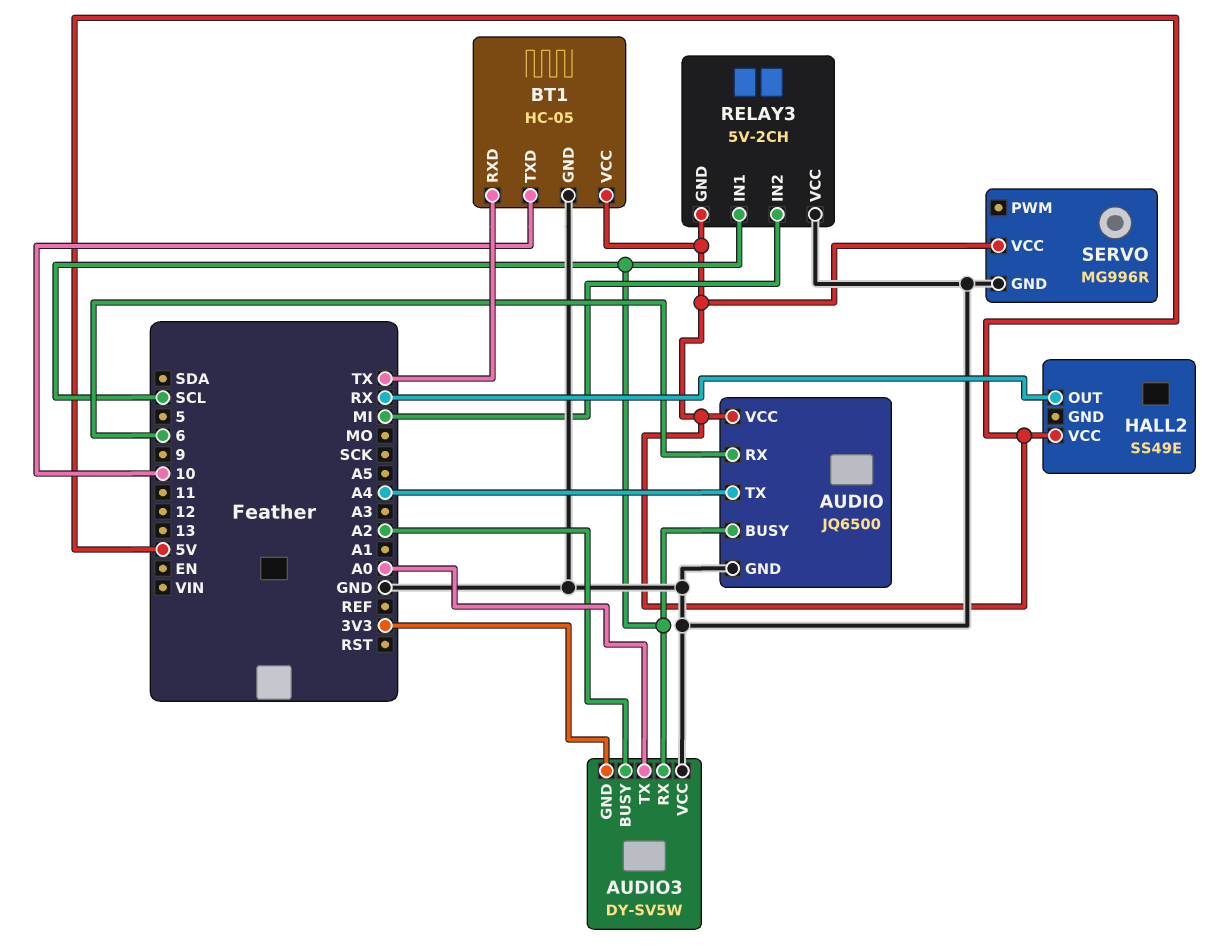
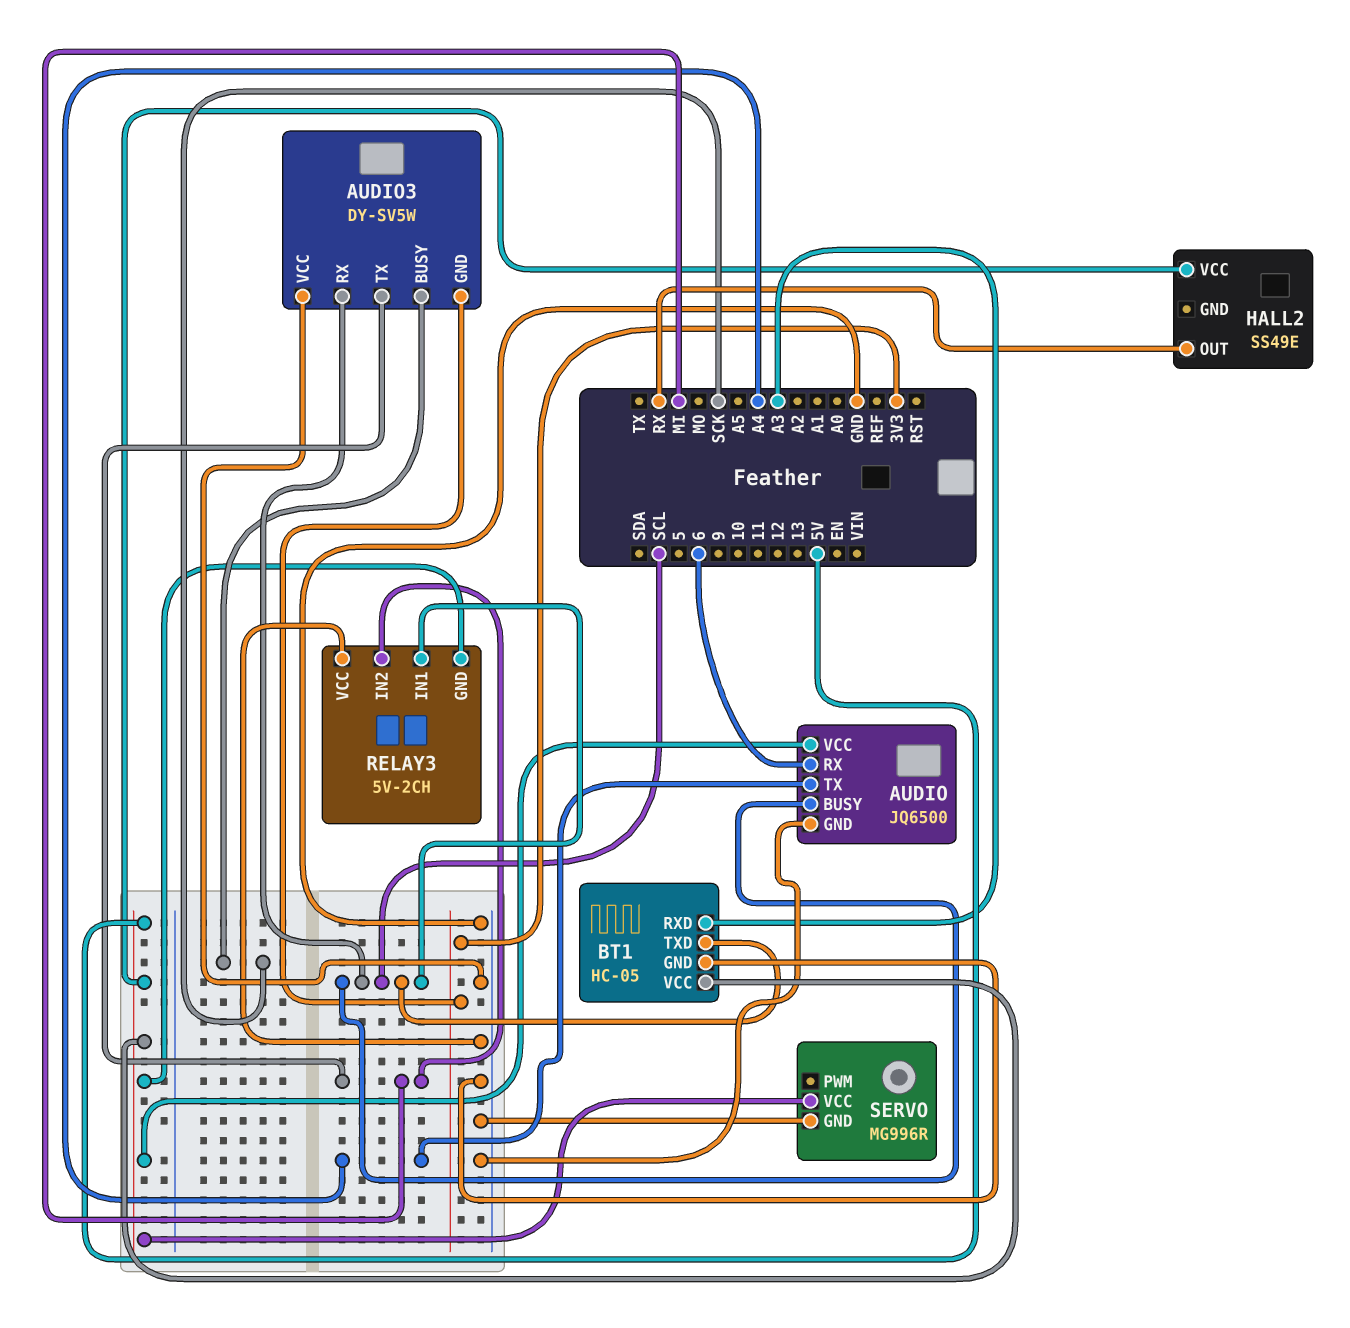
AUDIO3 pin BUSY: A2 -> SCK
AUDIO3 pin TX: A0 -> MI
BT1 pin RXD: TX -> A3
BT1 pin TXD: 10 -> SCL

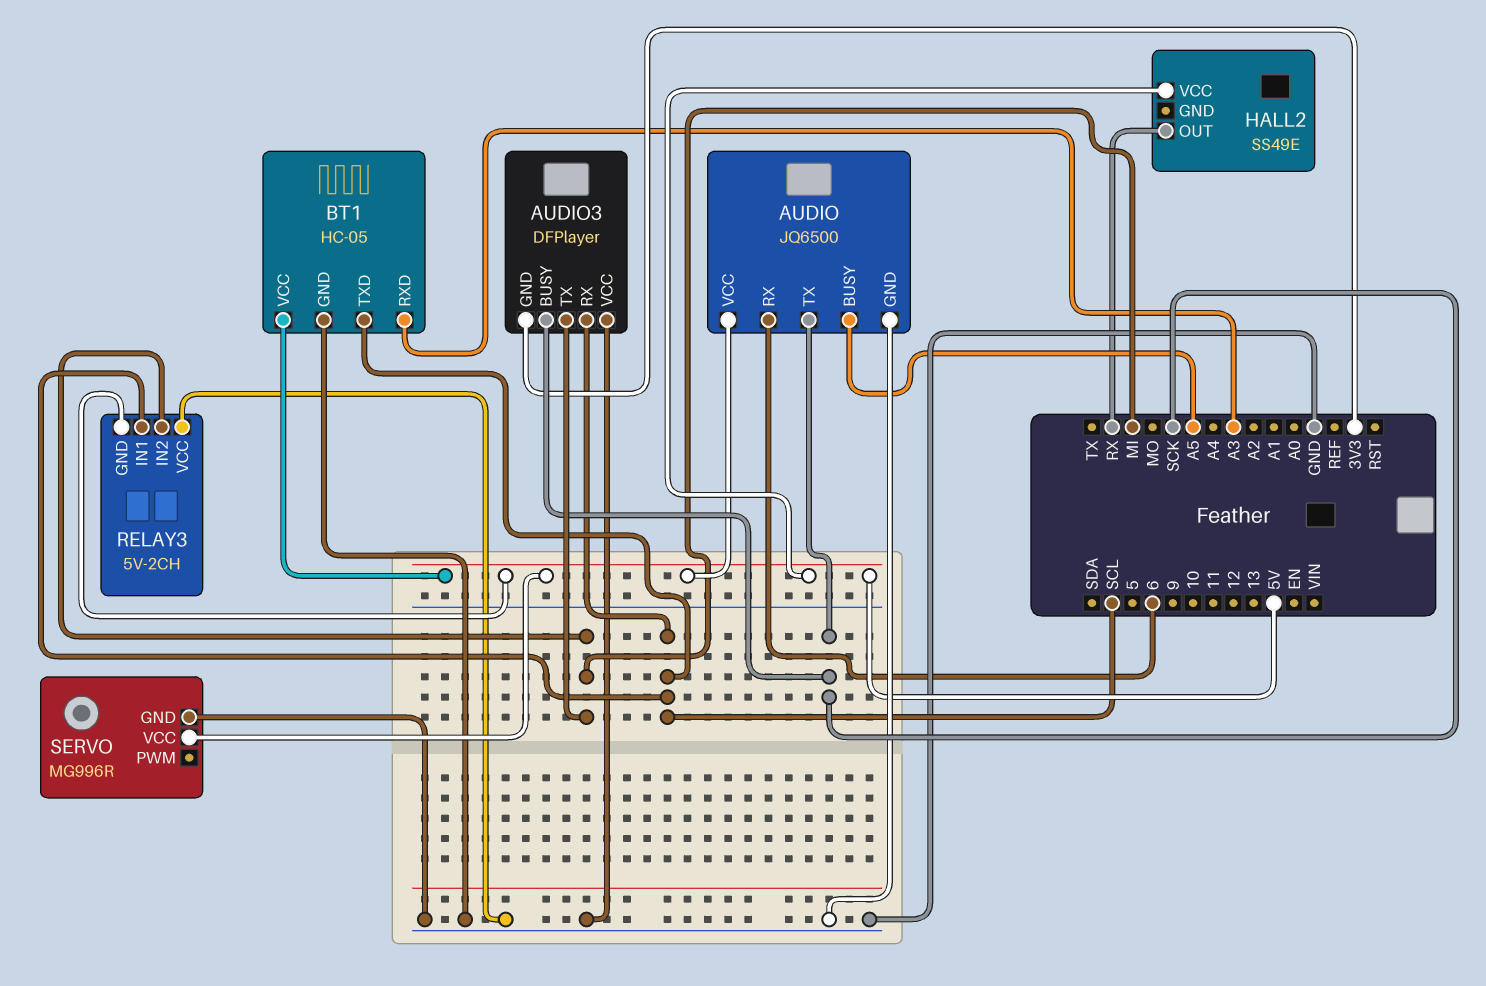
AUDIO pin BUSY: SCL -> A5
AUDIO pin TX: A4 -> SCK
AUDIO3: DY-SV5W -> DFPlayer

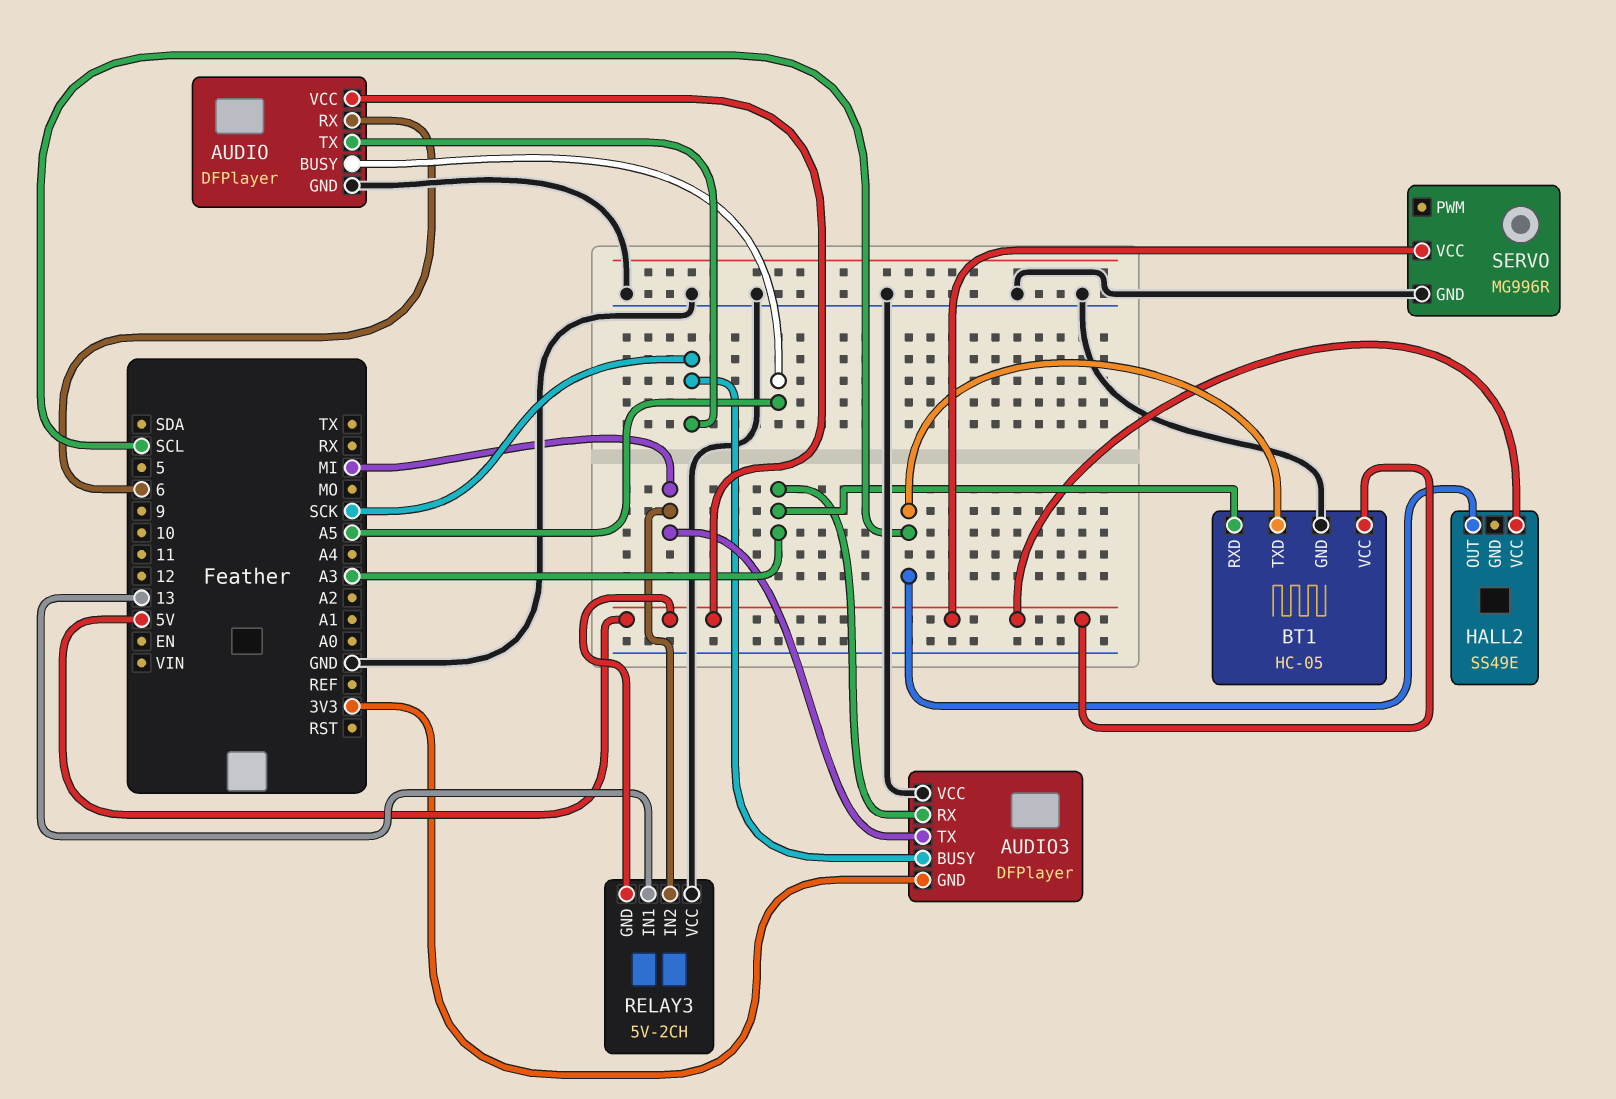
AUDIO: JQ6500 -> DFPlayer
AUDIO3 pin RX: SCL -> A3
HALL2 pin OUT: RX -> SCL
RELAY3 pin IN1: SCL -> 13

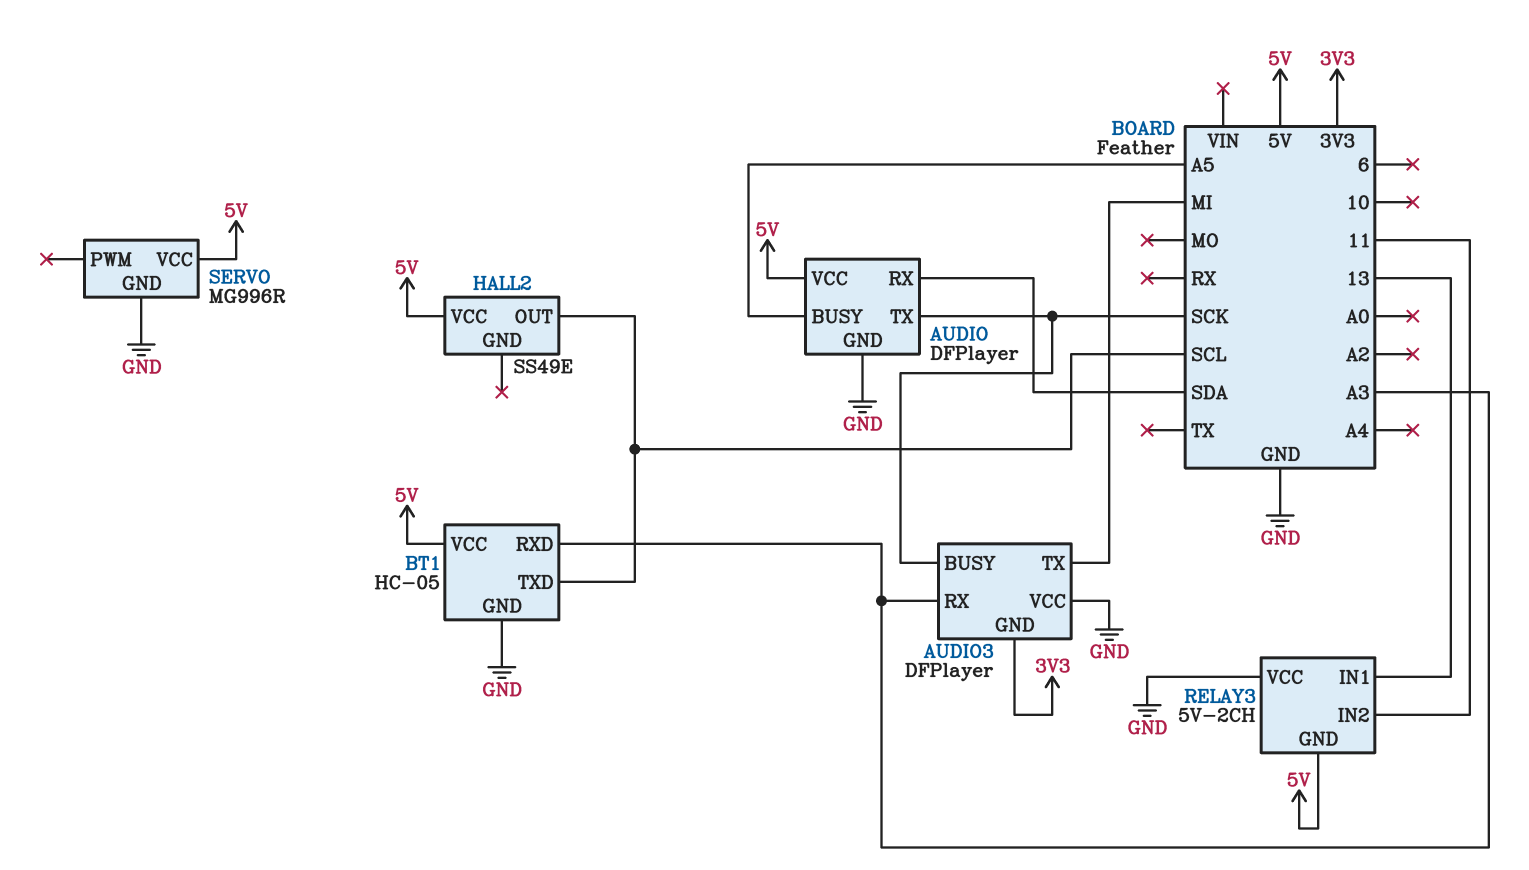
AUDIO pin RX: 6 -> SDA
RELAY3 pin IN2: MI -> 11

